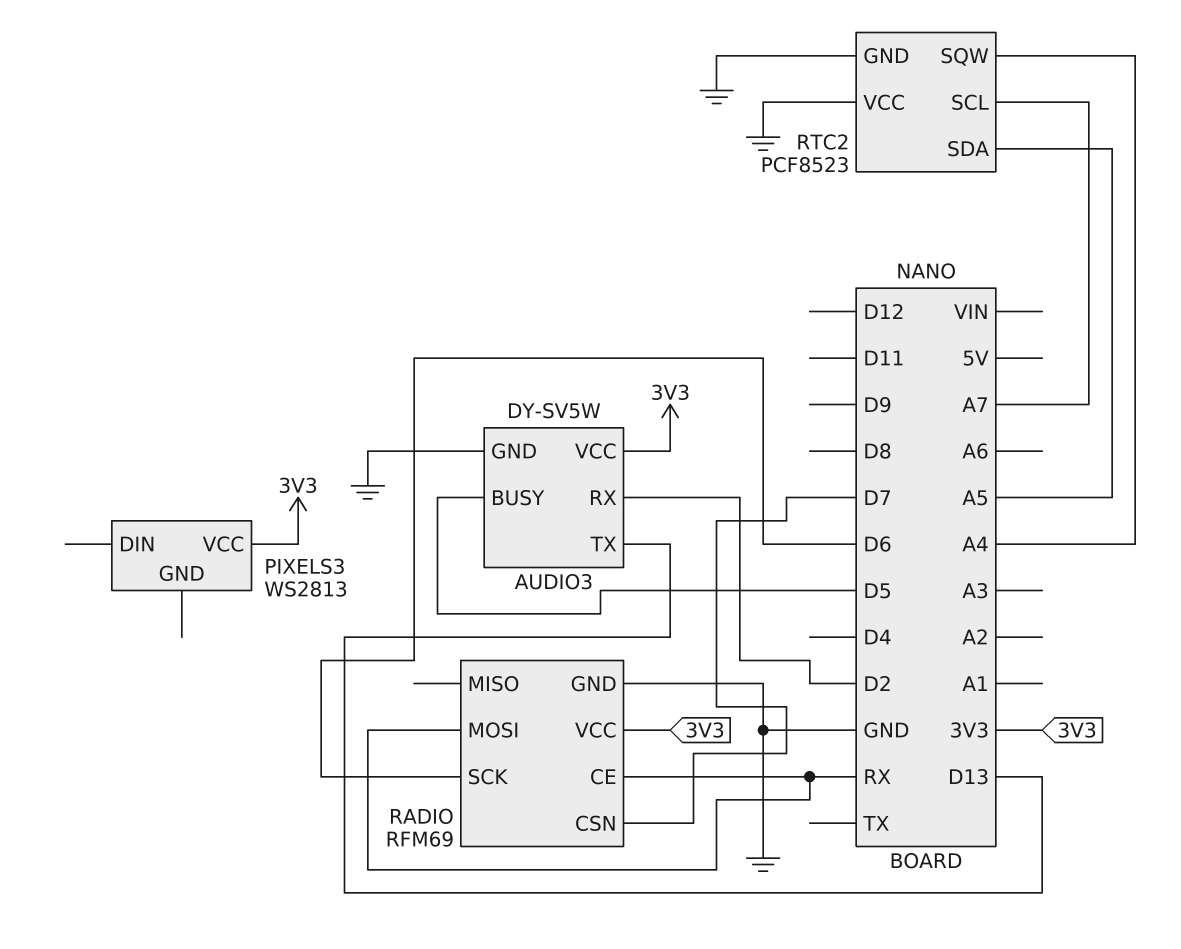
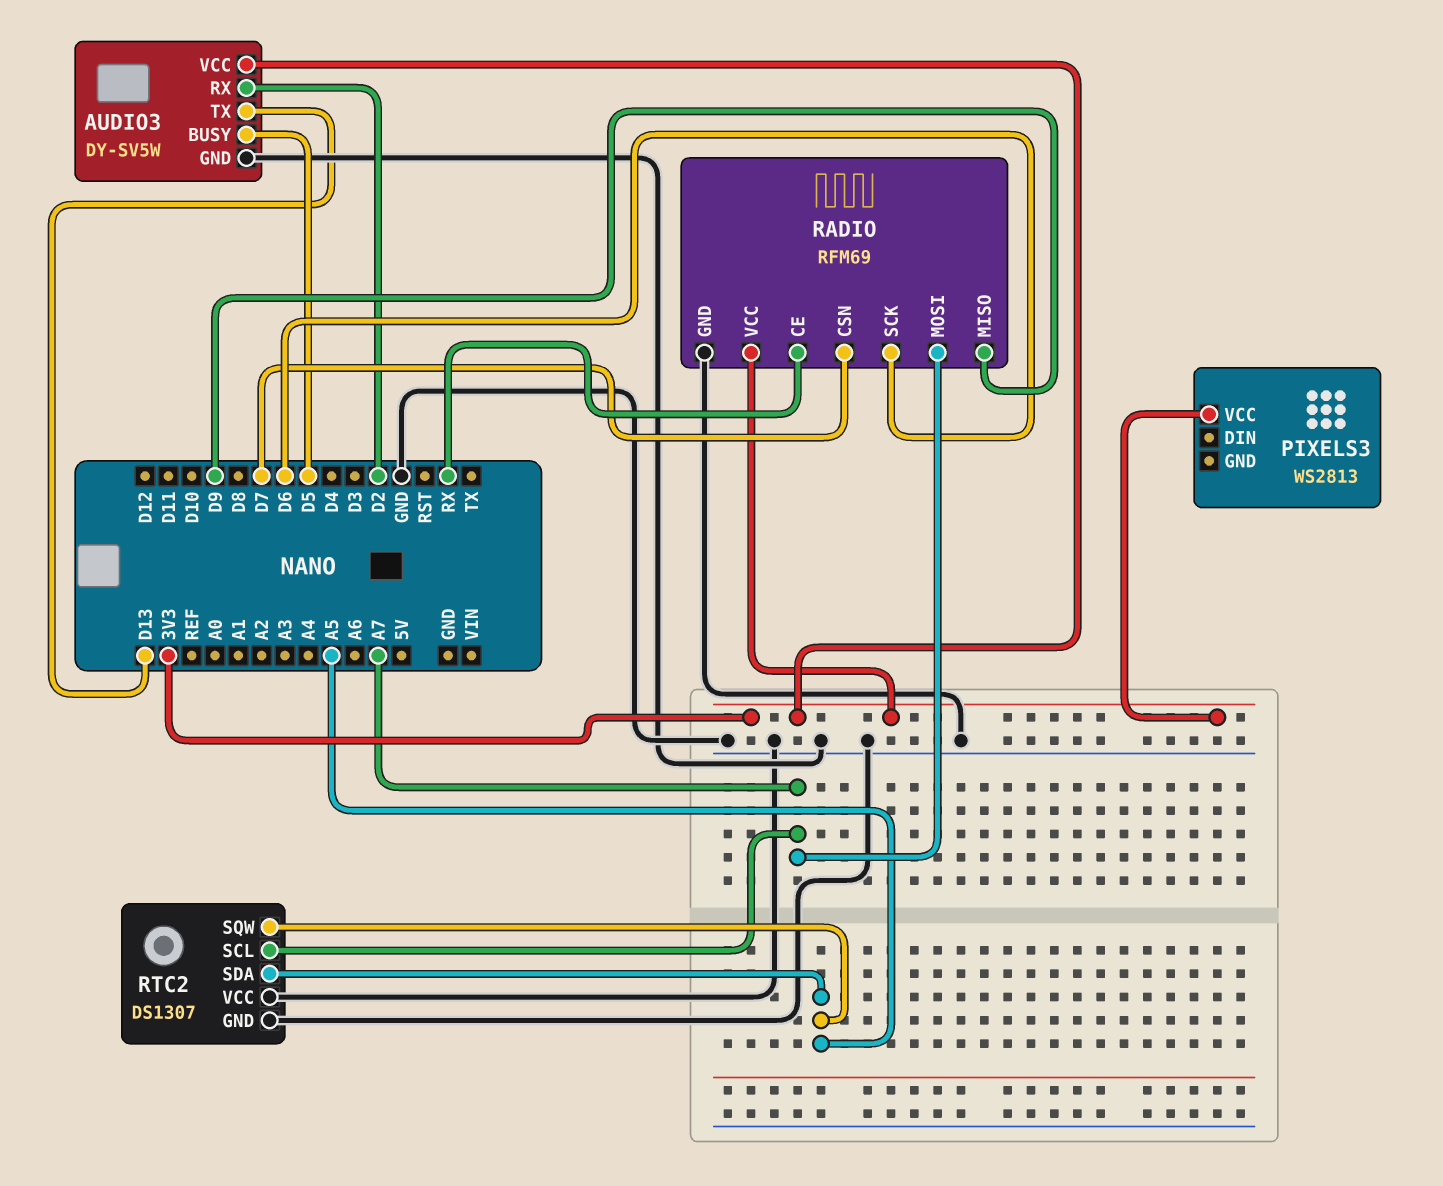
RADIO pin MISO: none -> D9
RADIO pin MOSI: RX -> A7
RTC2: PCF8523 -> DS1307
RTC2 pin SQW: A4 -> A5

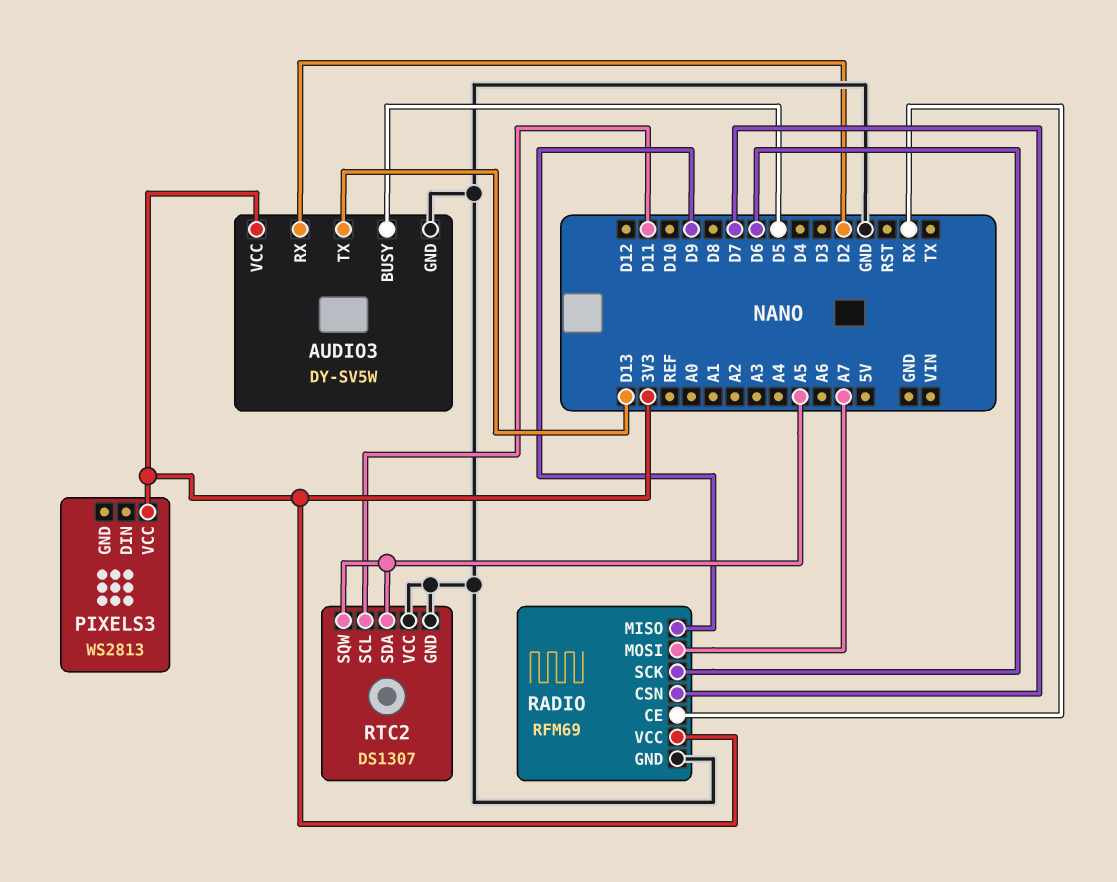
RTC2 pin SCL: A7 -> D11

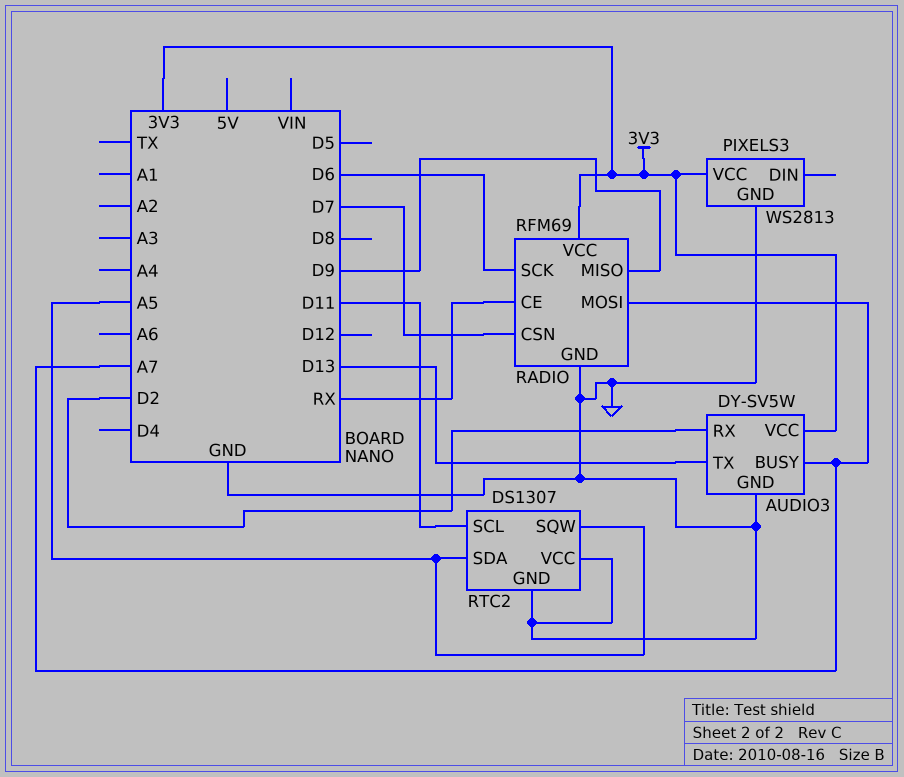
AUDIO3 pin BUSY: D5 -> A7
PIXELS3 pin GND: none -> GND

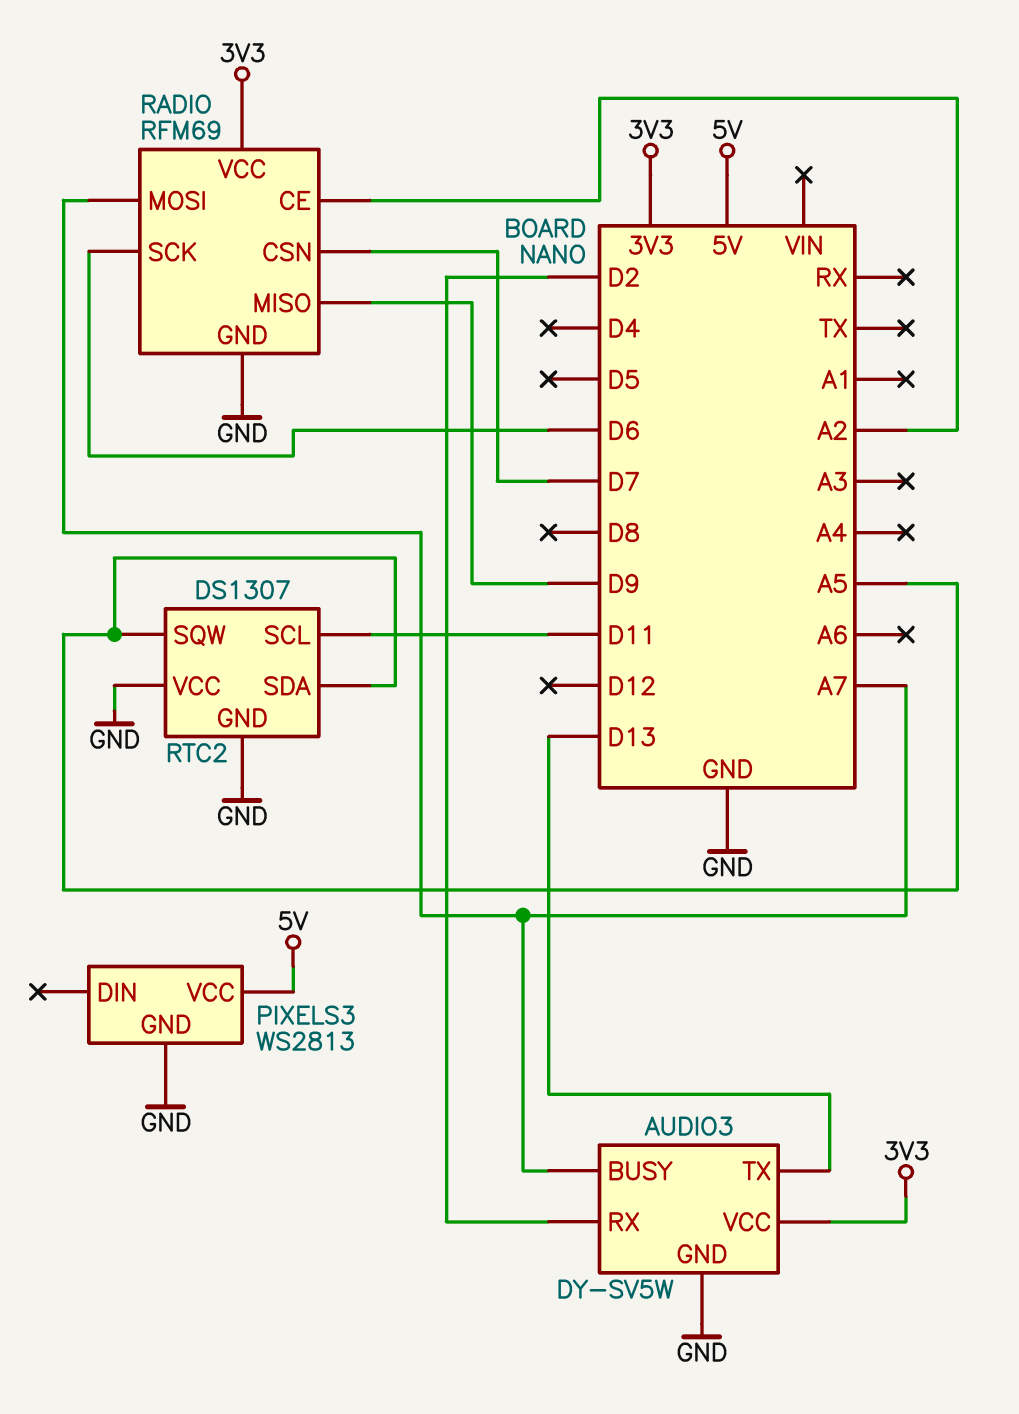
PIXELS3 pin VCC: 3V3 -> 5V
RADIO pin CE: RX -> A2

